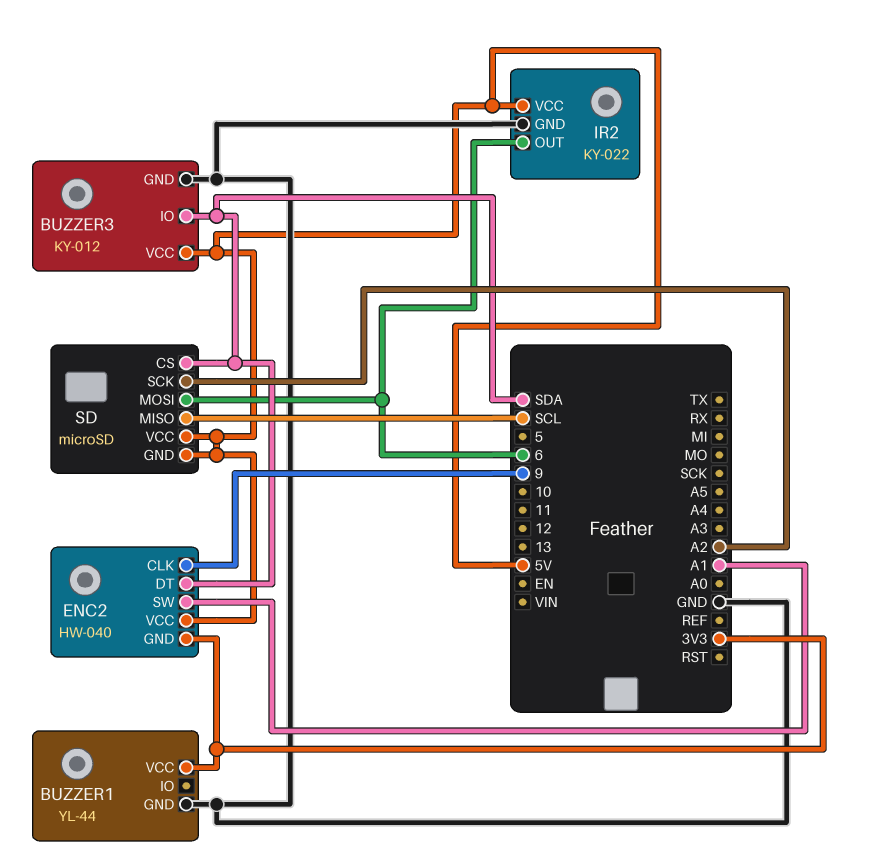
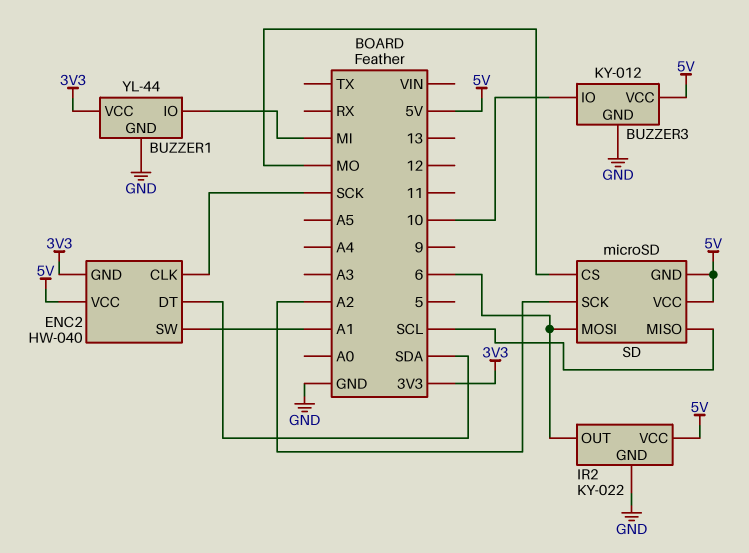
BUZZER1 pin IO: none -> MI
BUZZER3 pin IO: SDA -> 10
ENC2 pin CLK: 9 -> SCK
SD pin CS: SDA -> MO

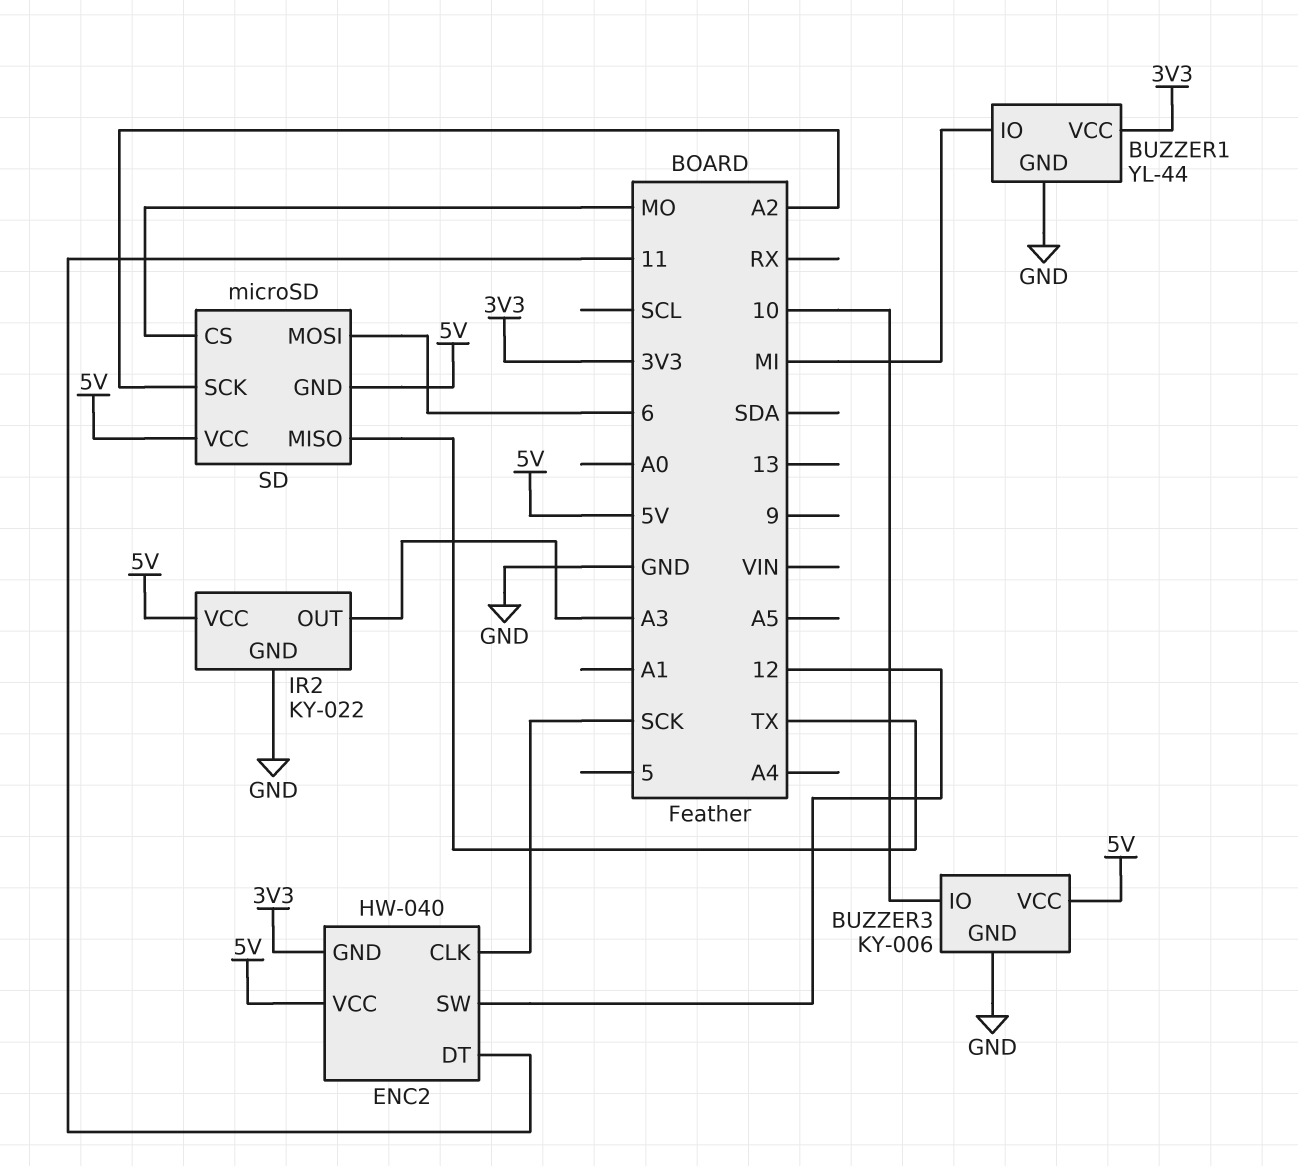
BUZZER3: KY-012 -> KY-006
ENC2 pin DT: SDA -> 11
ENC2 pin SW: A1 -> 12
IR2 pin OUT: 6 -> A3
SD pin MISO: SCL -> TX

